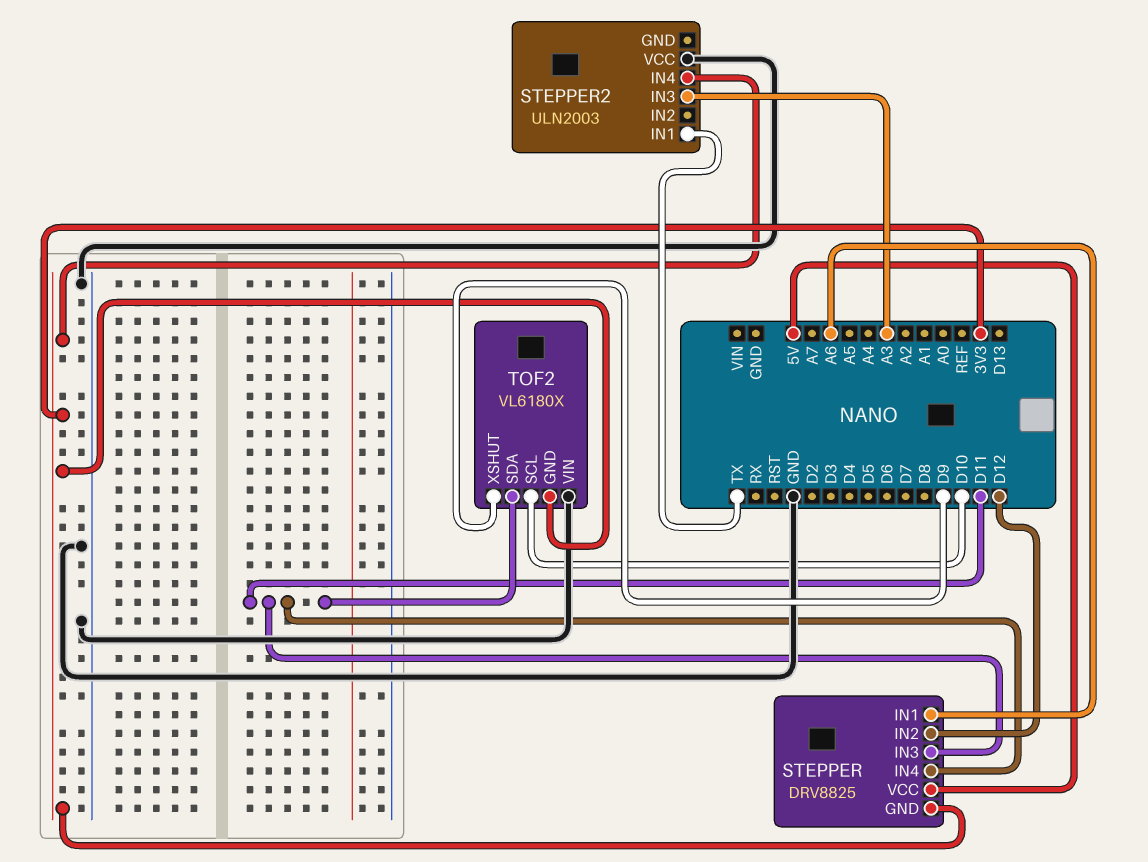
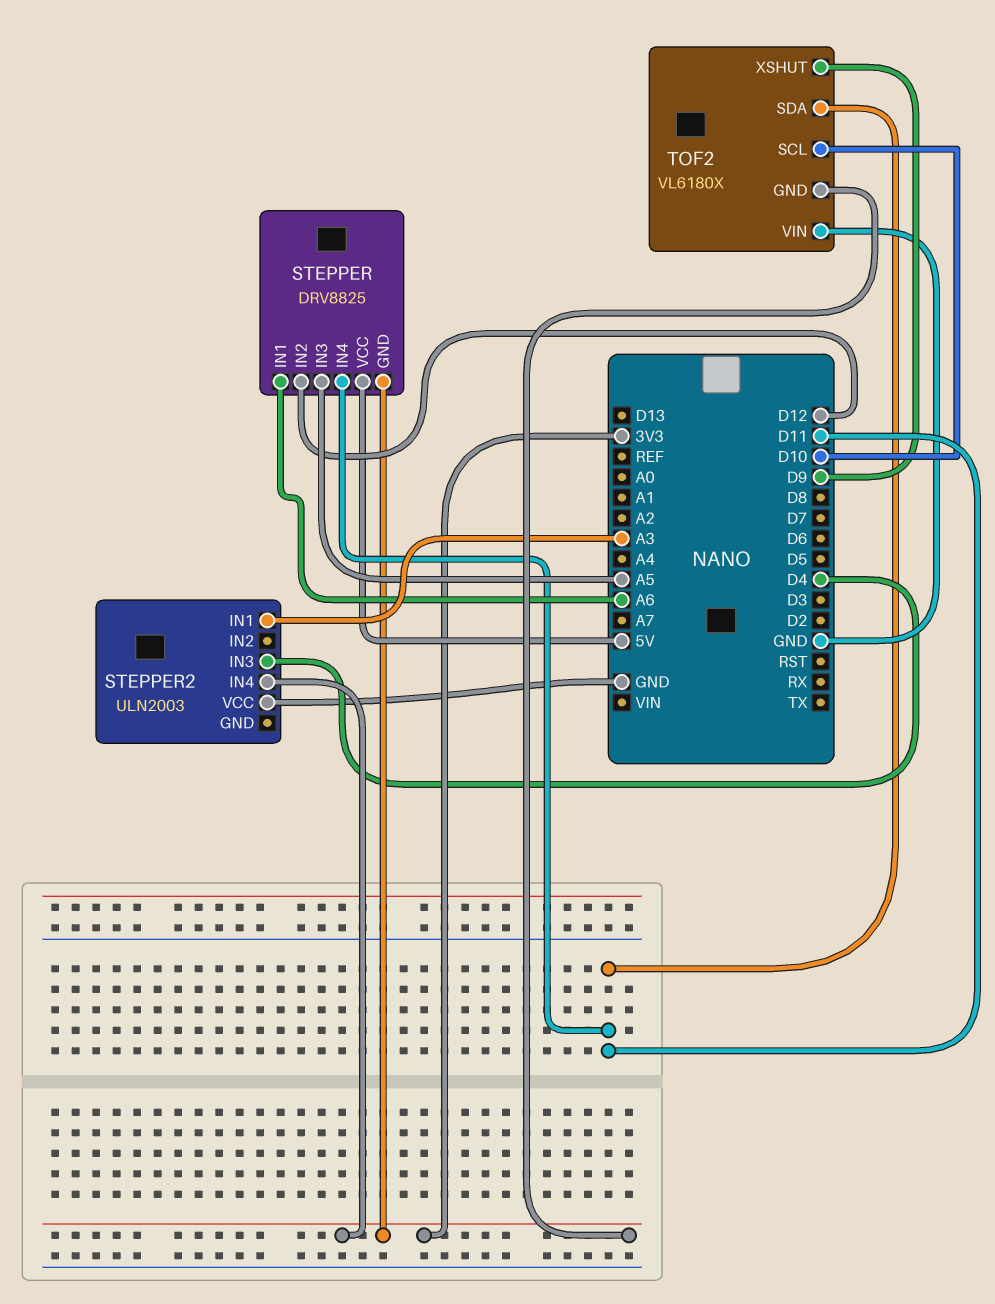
STEPPER pin IN3: D11 -> A5
STEPPER2 pin IN1: TX -> A3
STEPPER2 pin IN3: A3 -> D4

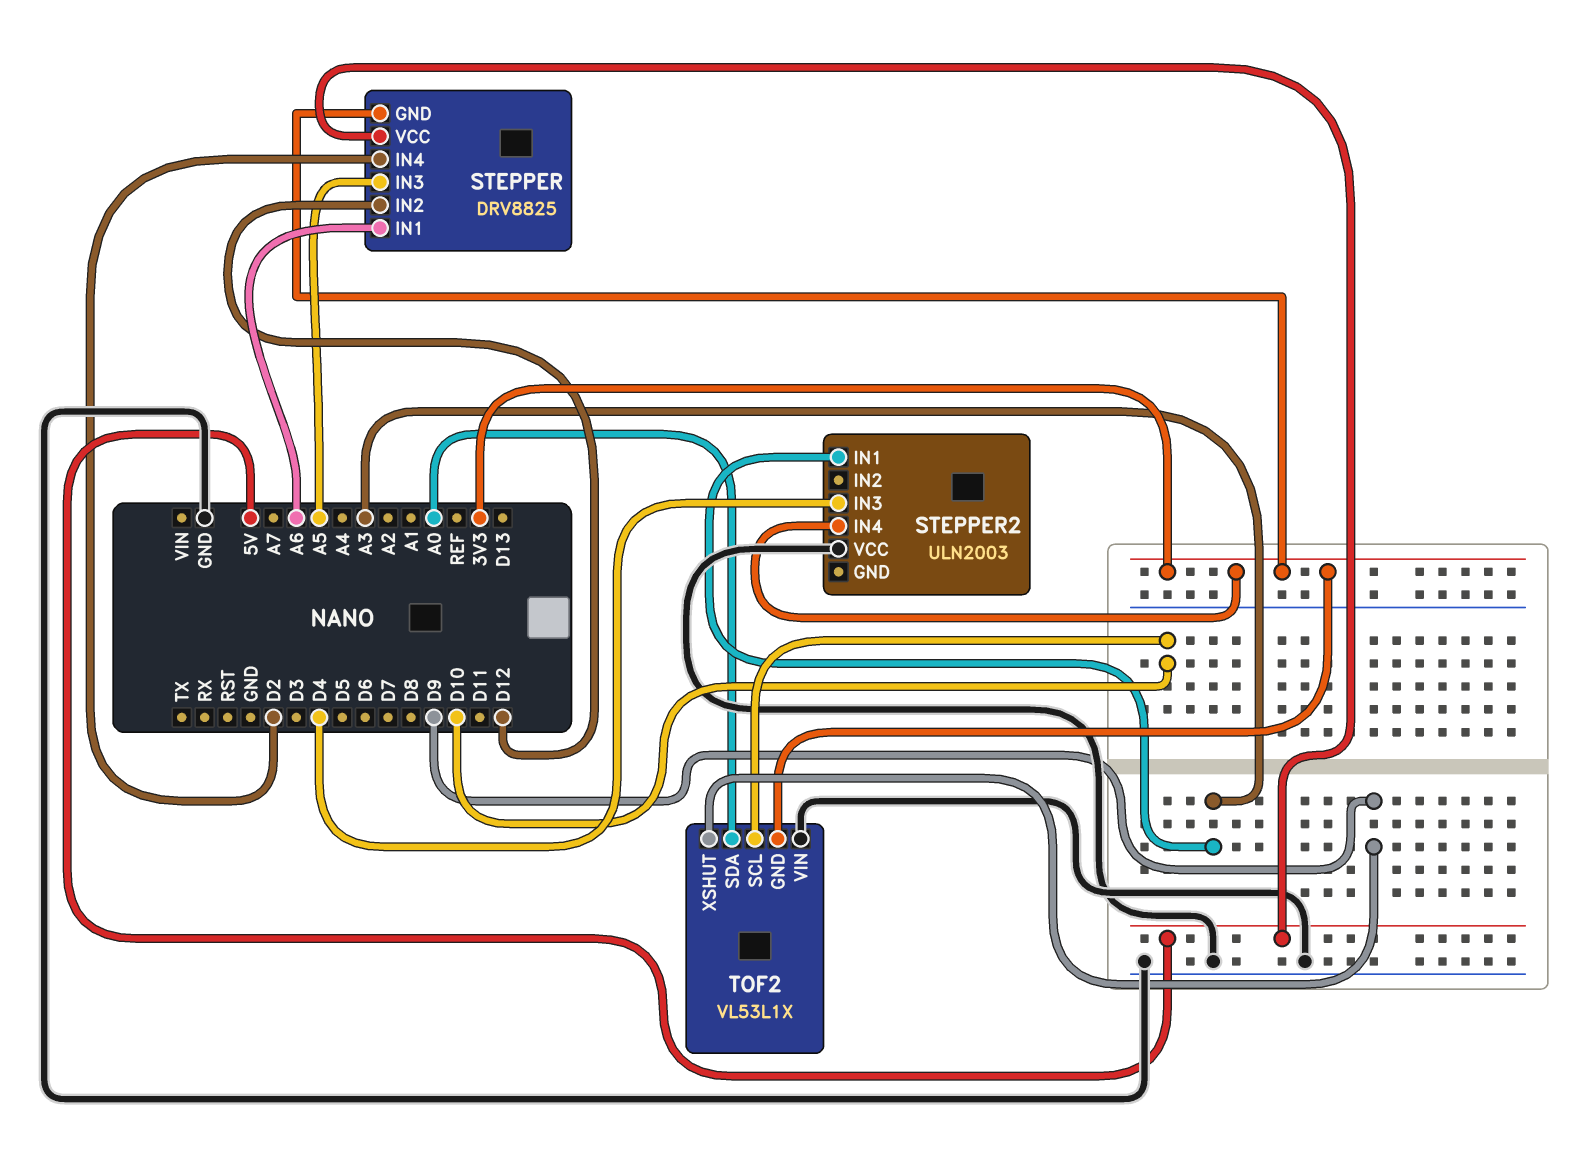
STEPPER pin IN4: D11 -> D2
TOF2: VL6180X -> VL53L1X
TOF2 pin SDA: D11 -> A0

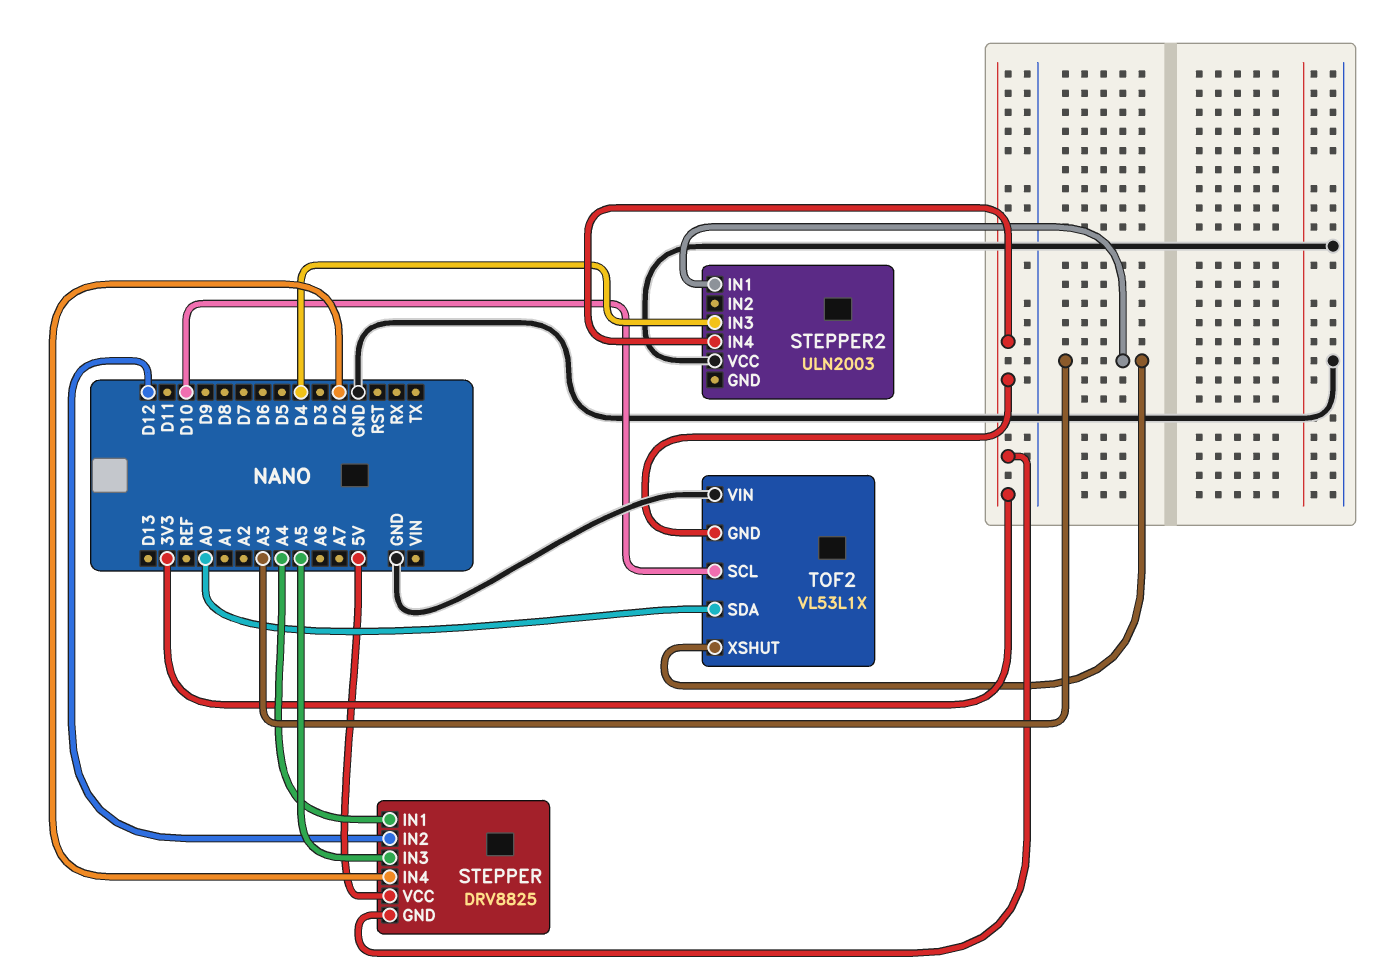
STEPPER pin IN1: A6 -> A4
TOF2 pin XSHUT: D9 -> A3

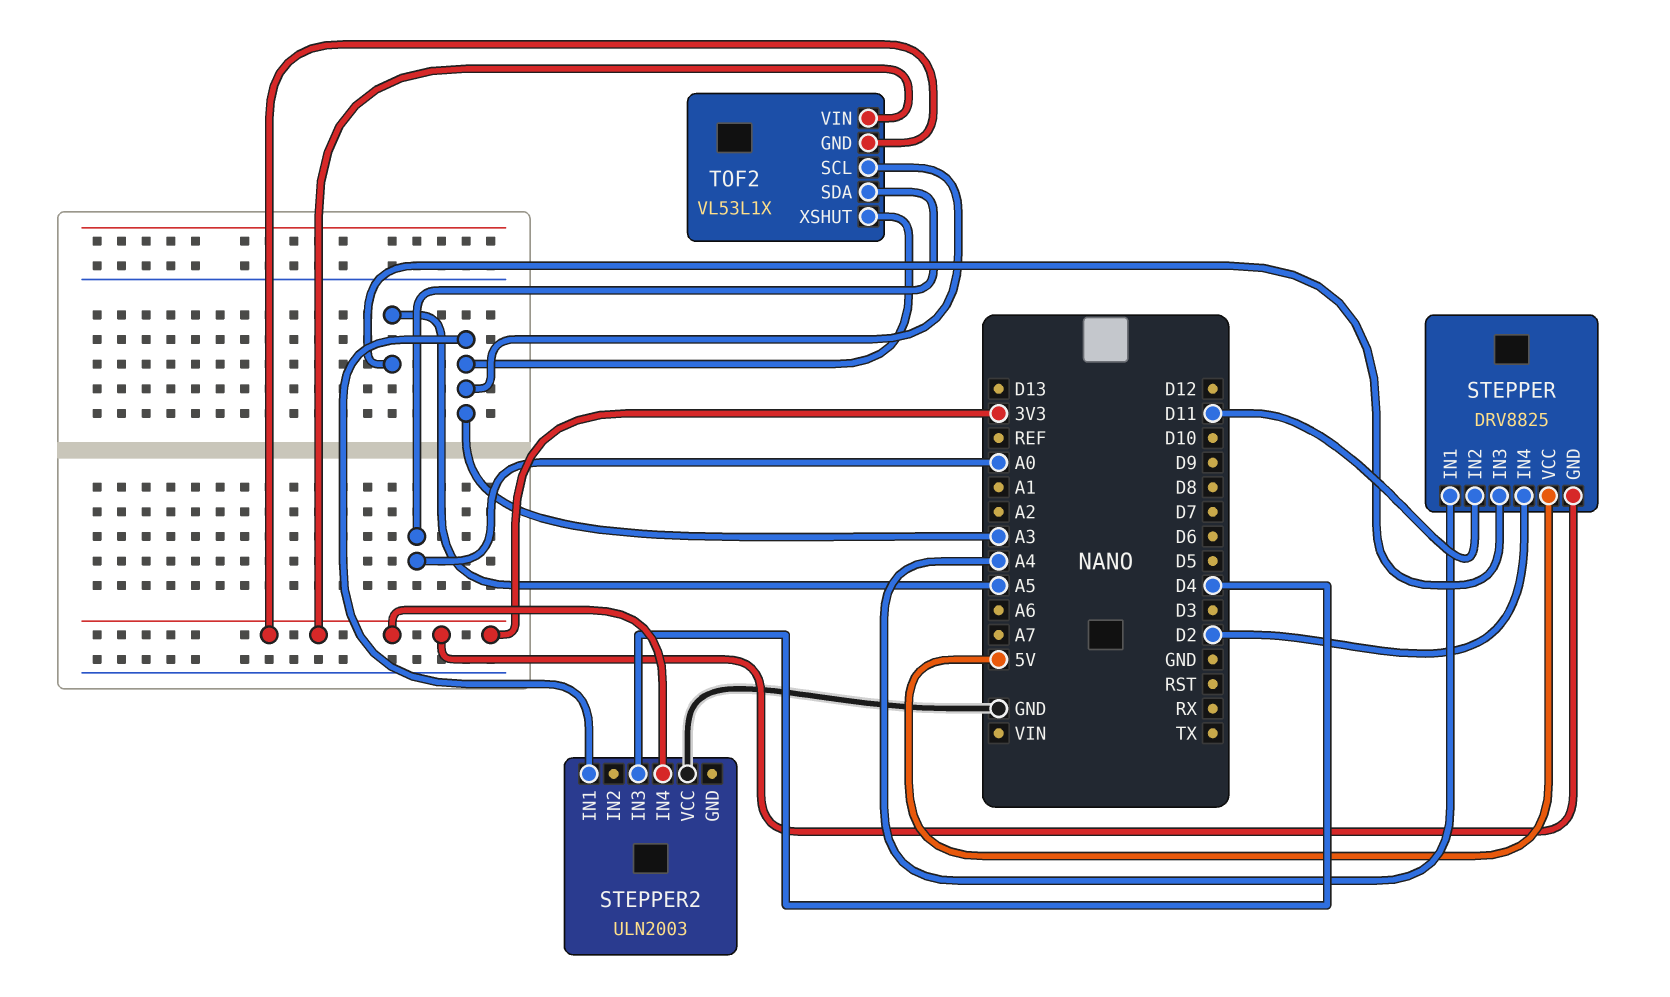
STEPPER pin IN2: D12 -> D11
TOF2 pin SCL: D10 -> A3
TOF2 pin VIN: GND -> 3V3

